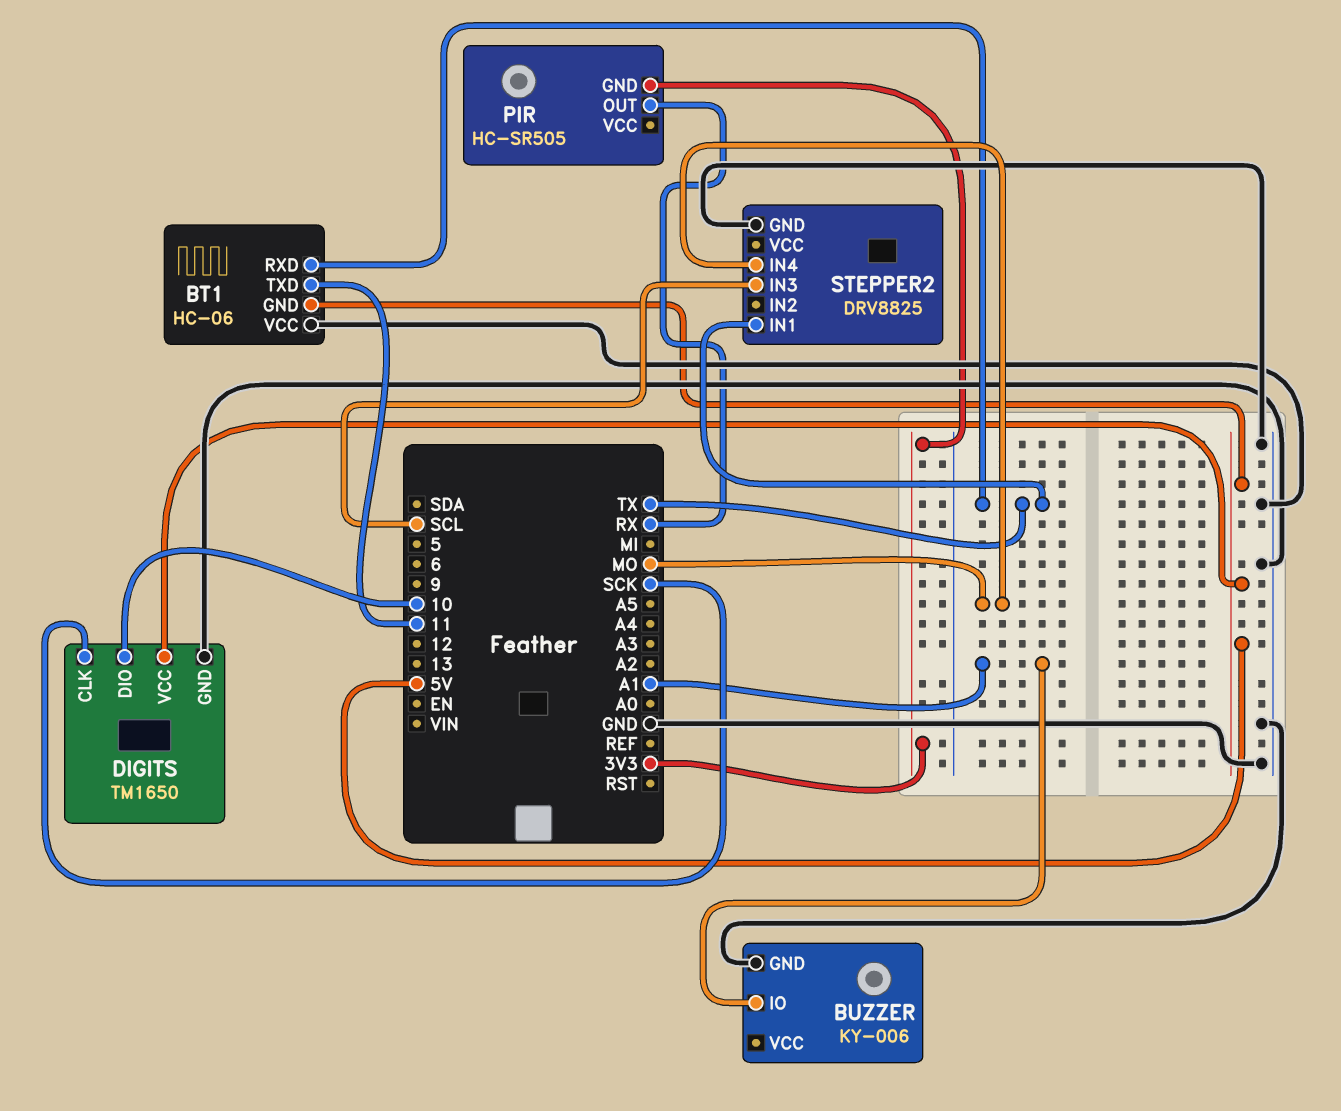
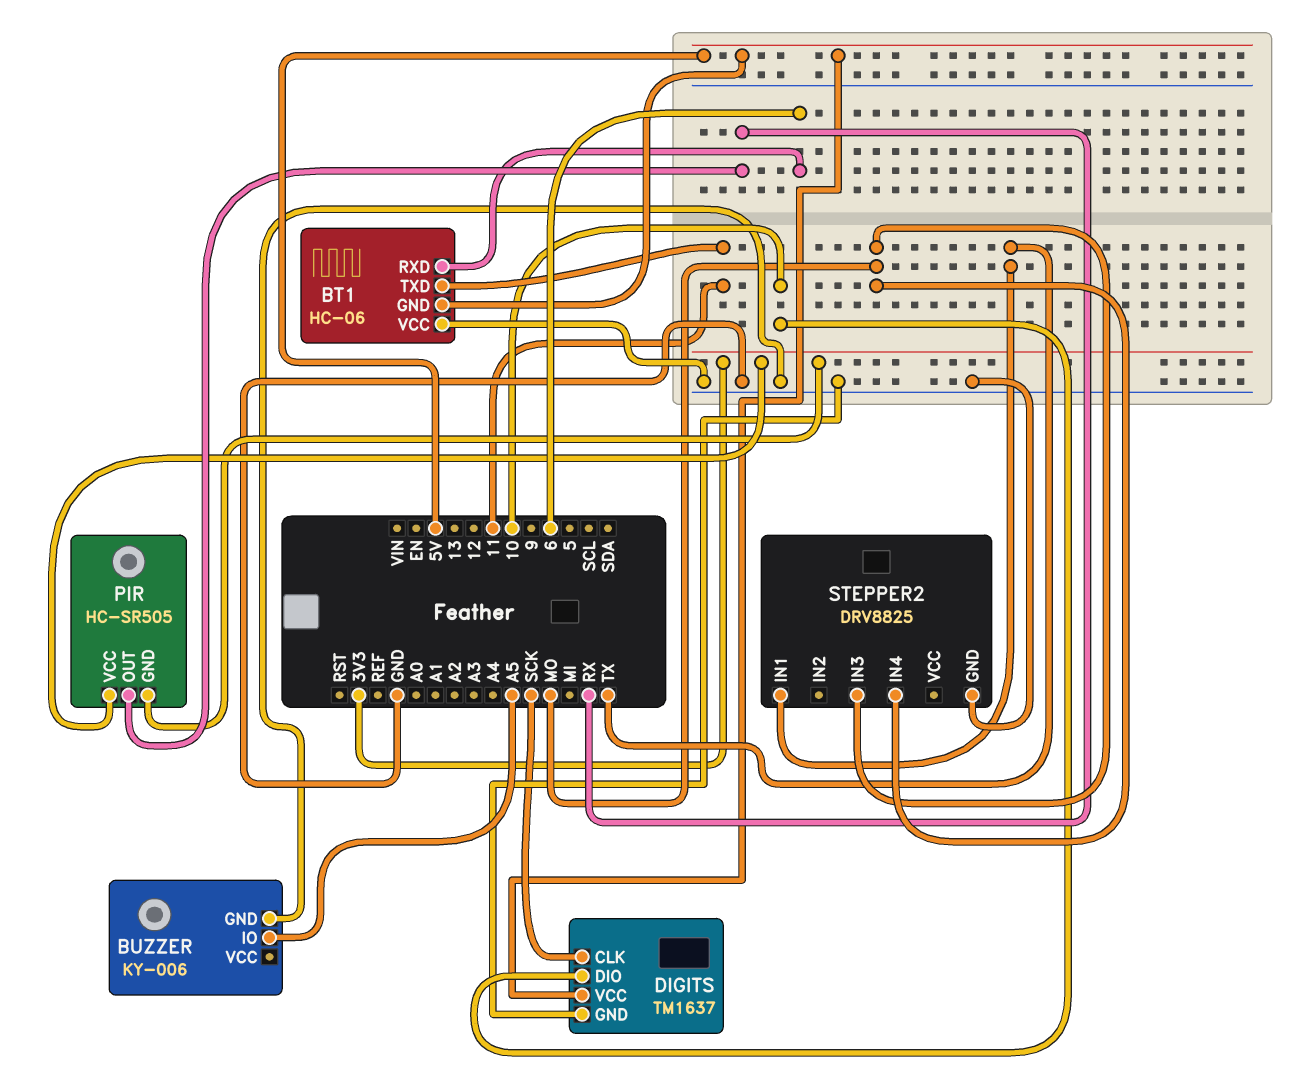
BT1 pin RXD: TX -> 6
BUZZER pin IO: A1 -> A5
DIGITS: TM1650 -> TM1637
PIR pin VCC: none -> 3V3
STEPPER2 pin IN3: SCL -> MO

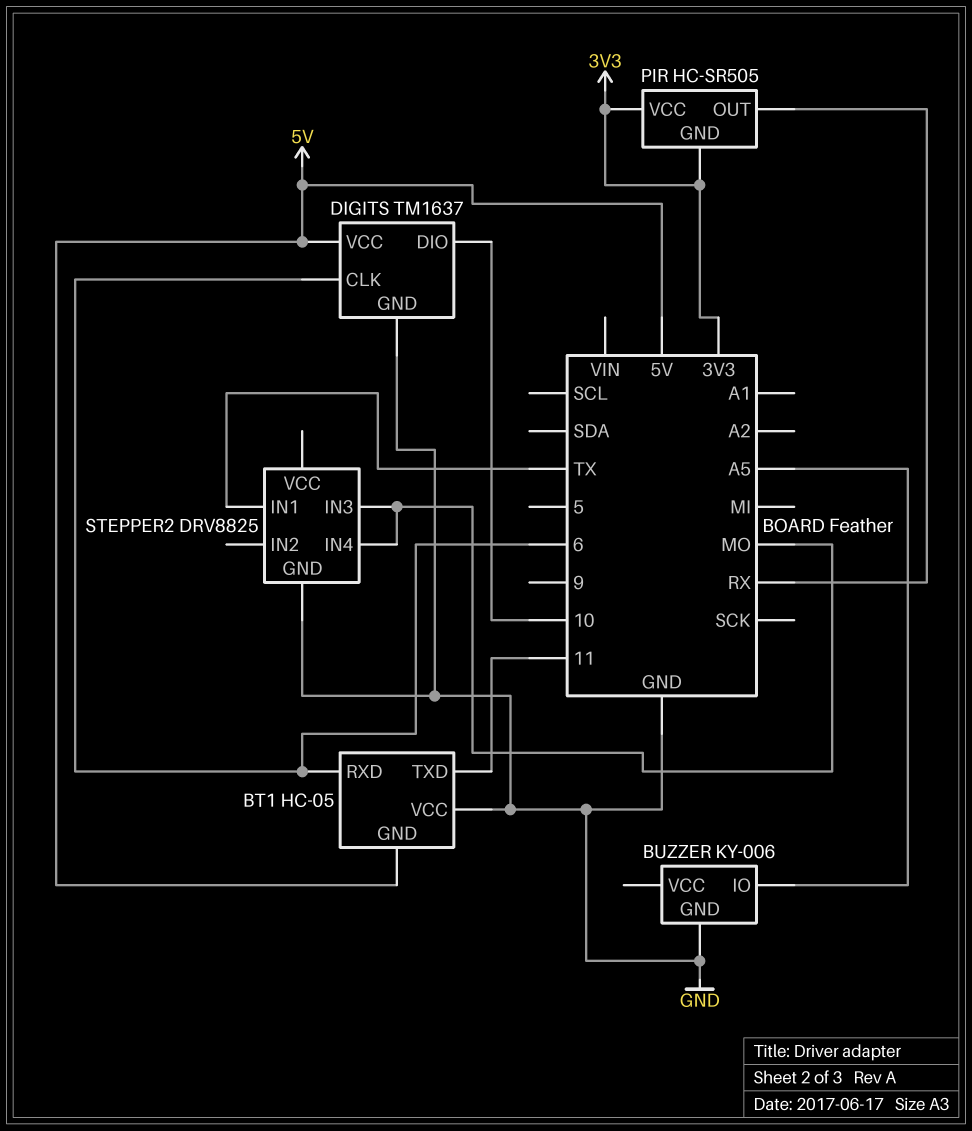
BT1: HC-06 -> HC-05
DIGITS pin CLK: SCK -> 6

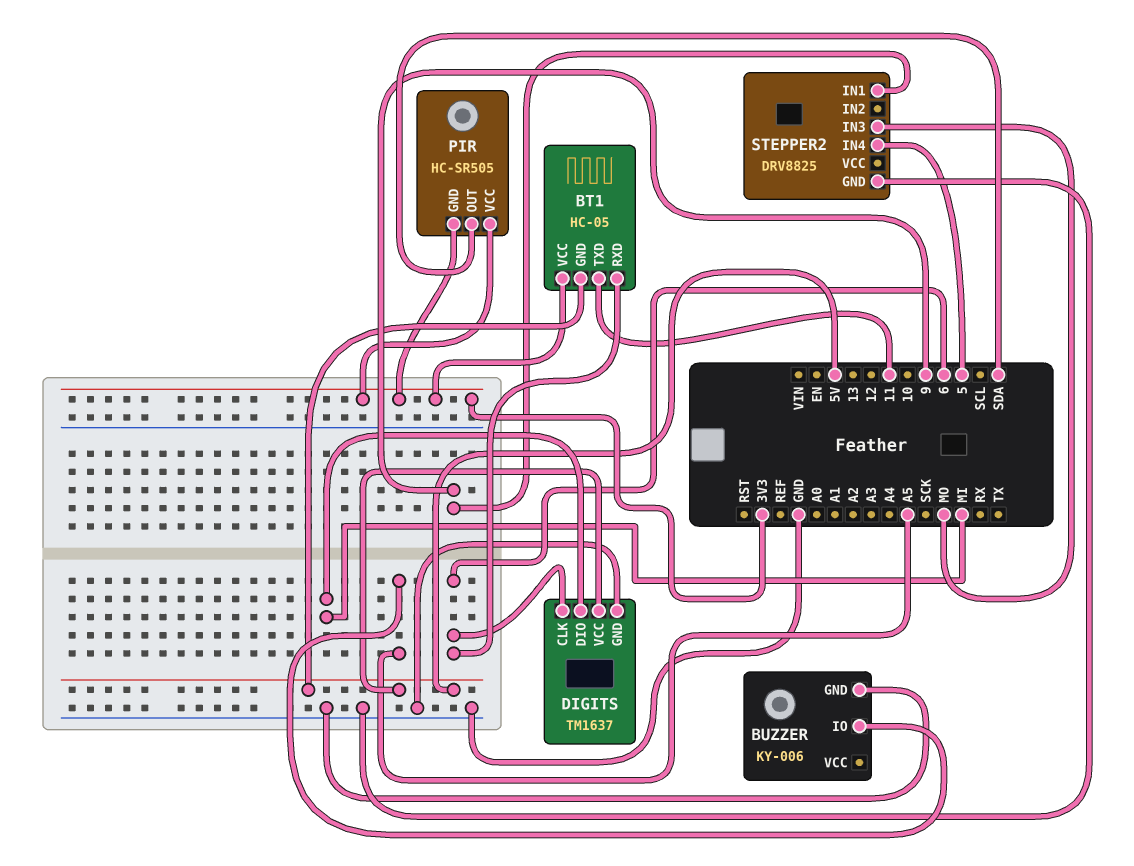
BT1 pin VCC: GND -> 3V3
DIGITS pin DIO: 10 -> MI
PIR pin OUT: RX -> SDA
STEPPER2 pin IN1: TX -> 9
STEPPER2 pin IN4: MO -> 5

